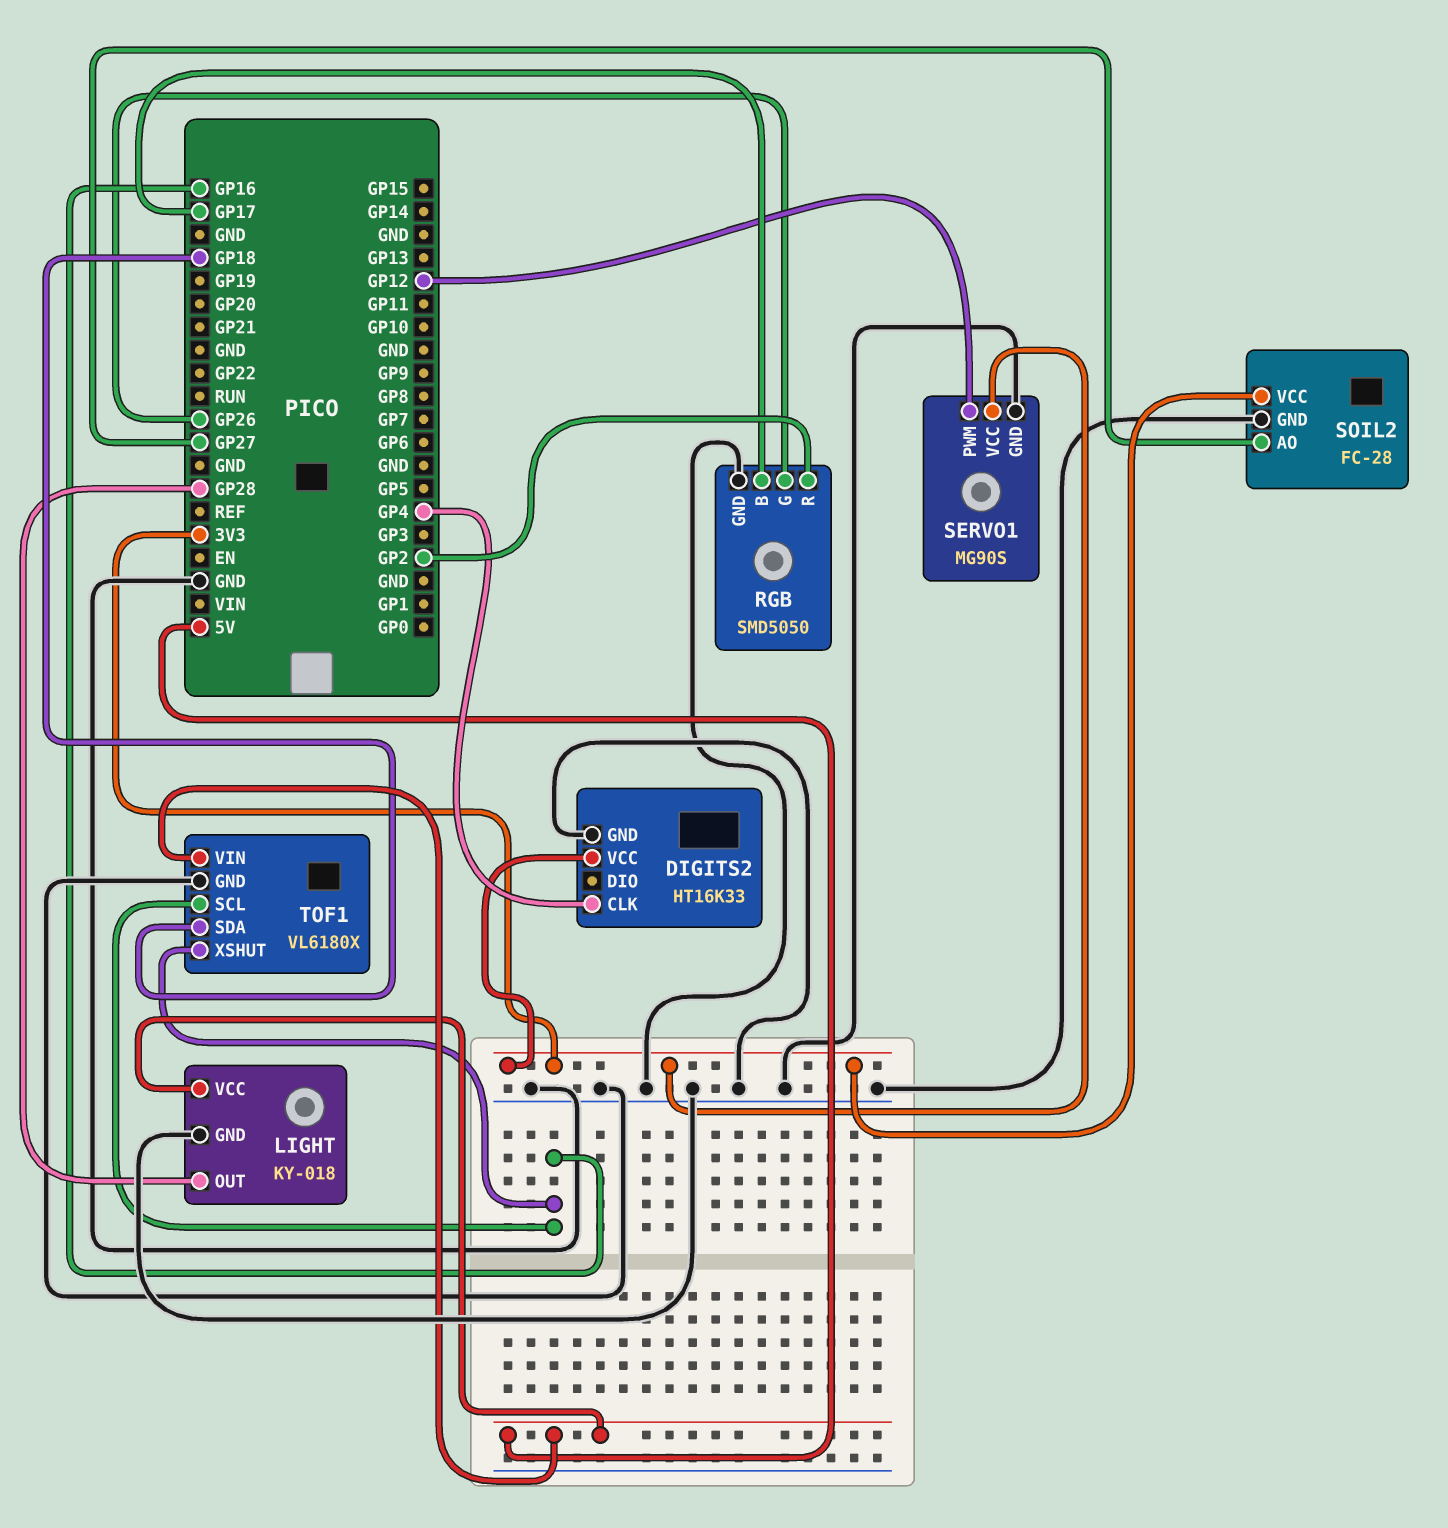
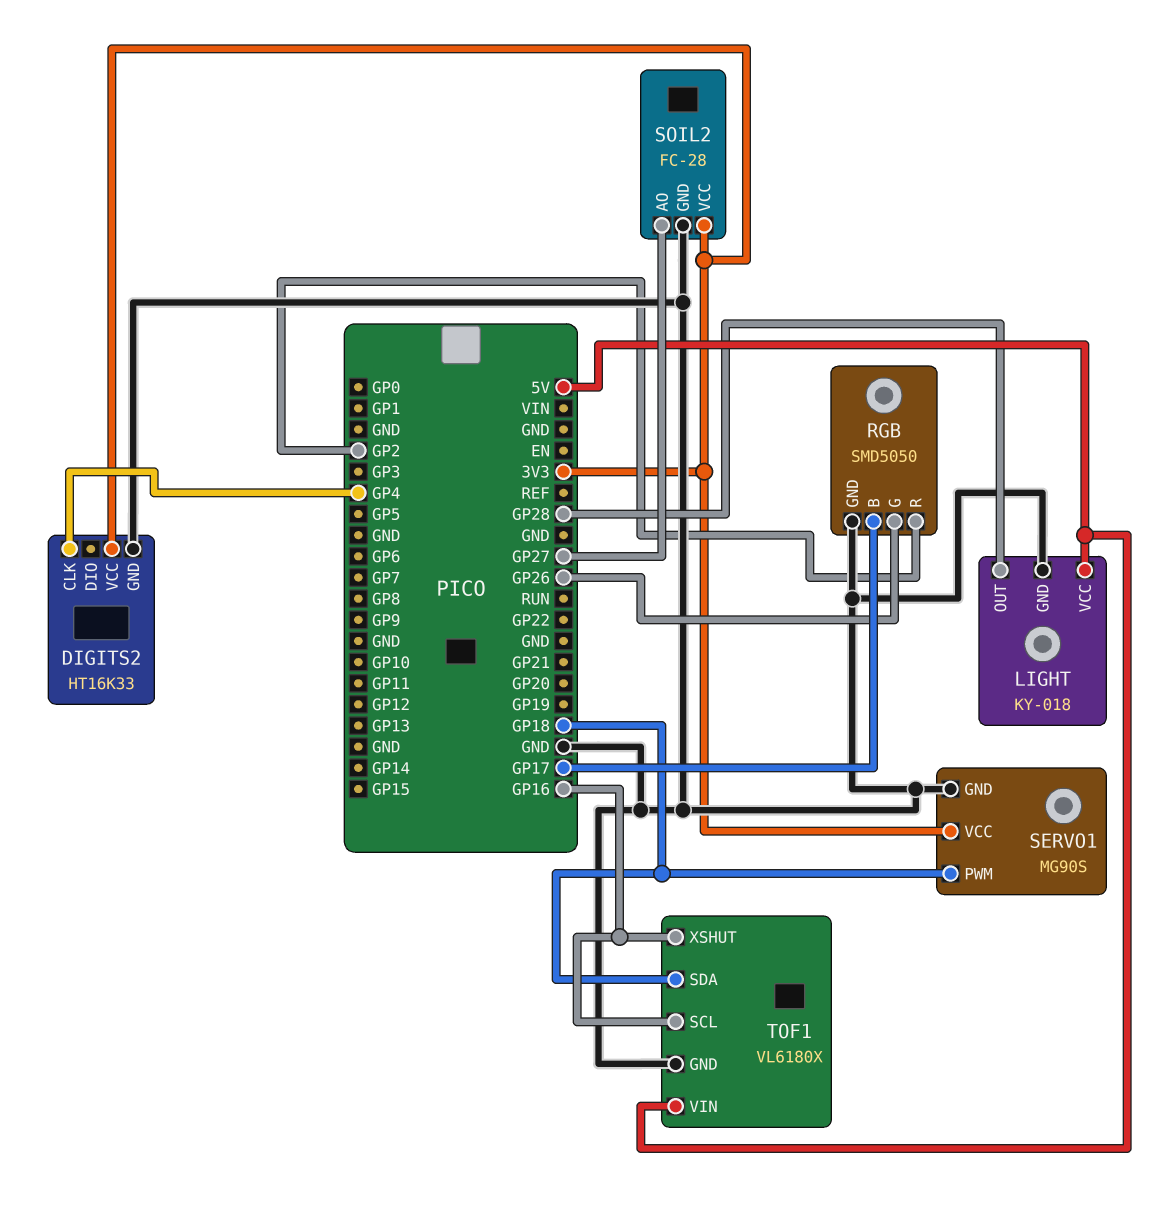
SERVO1 pin PWM: GP12 -> GP18

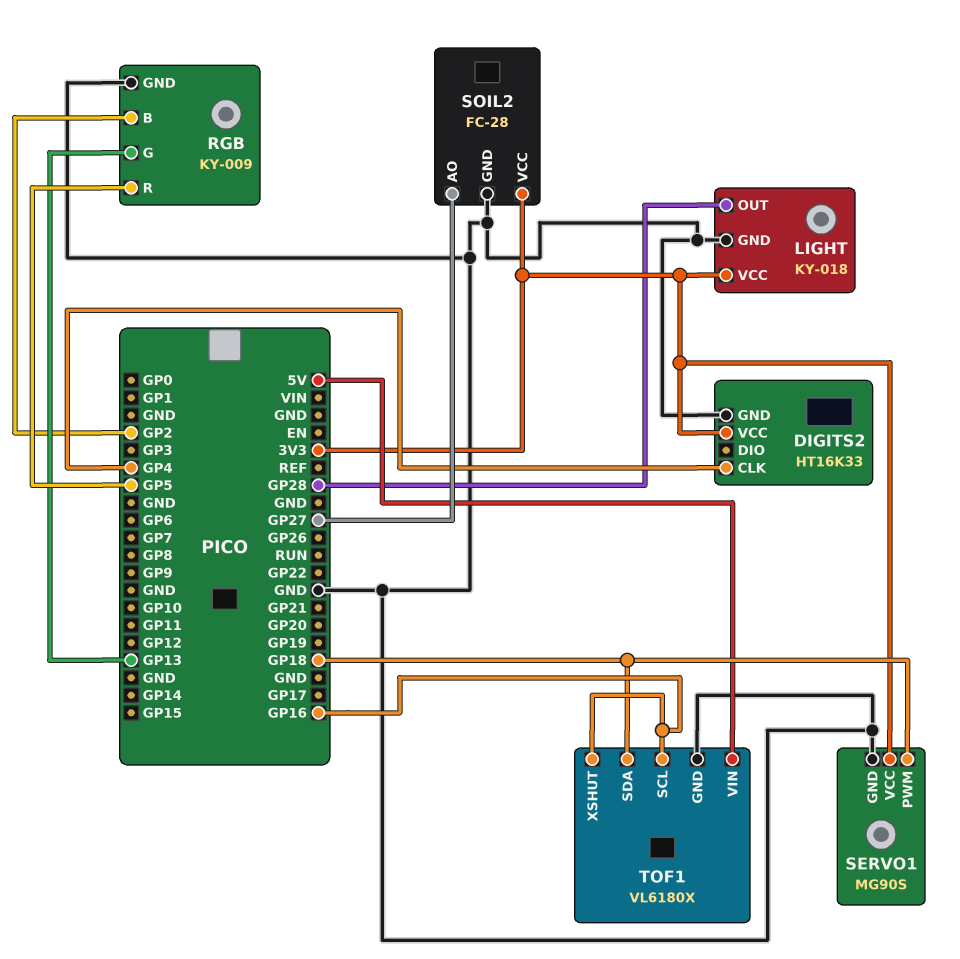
LIGHT pin VCC: 5V -> 3V3
RGB: SMD5050 -> KY-009
RGB pin B: GP17 -> GP2
RGB pin G: GP26 -> GP13
RGB pin R: GP2 -> GP5

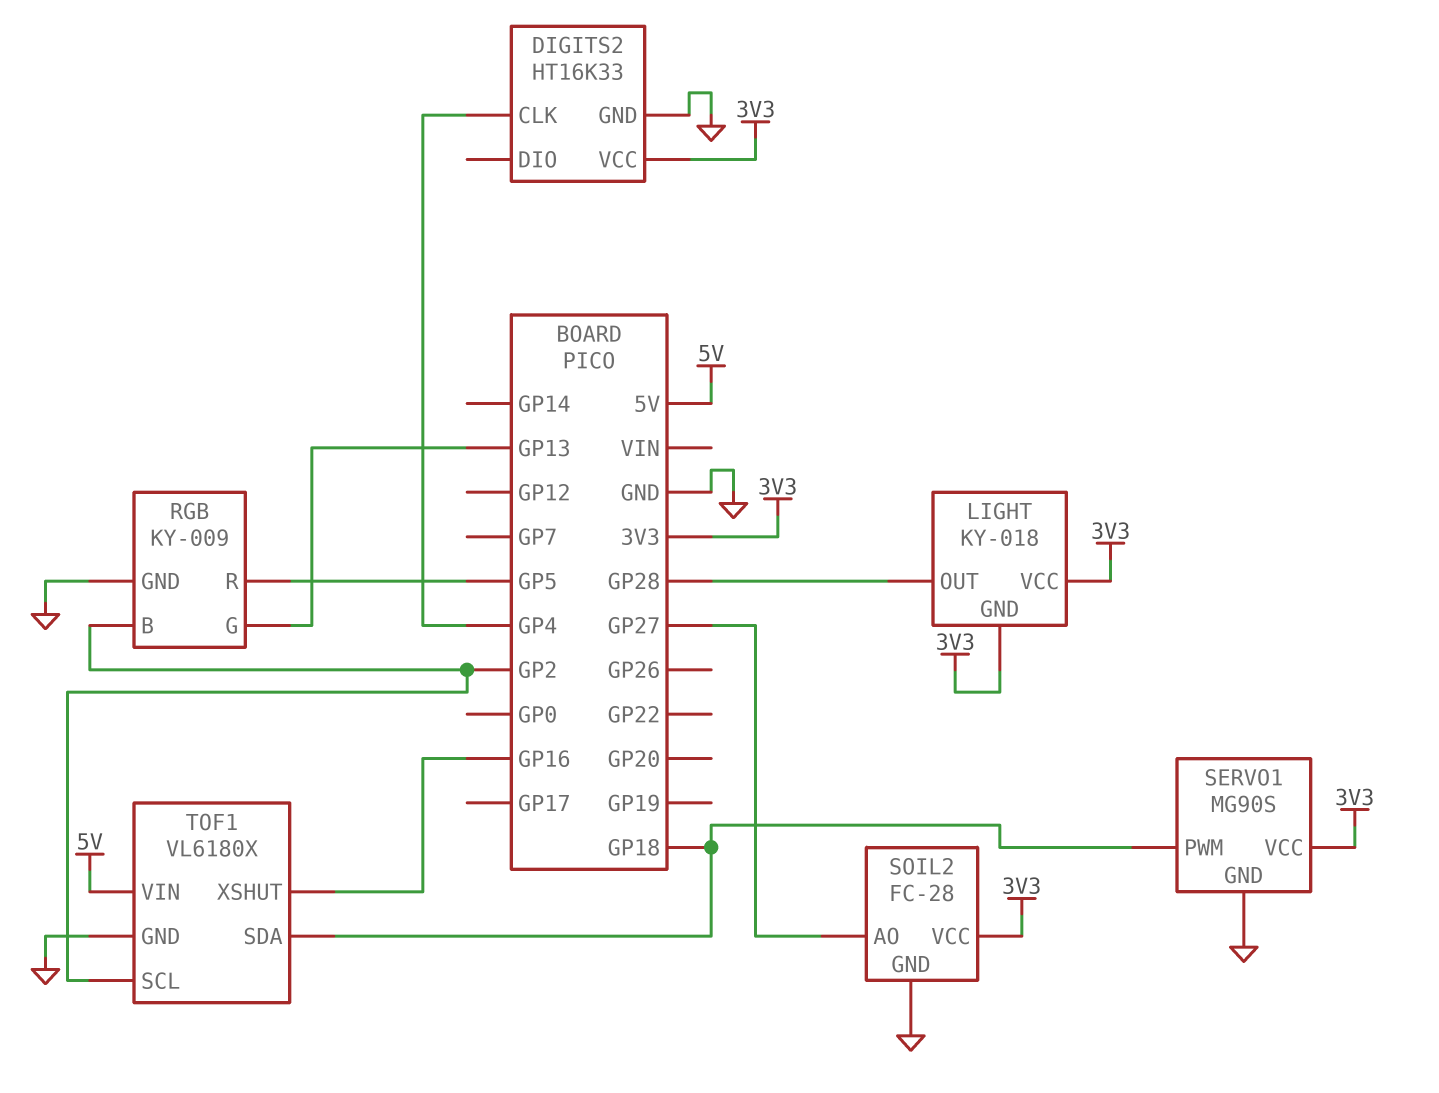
LIGHT pin GND: GND -> 3V3
TOF1 pin SCL: GP16 -> GP2

